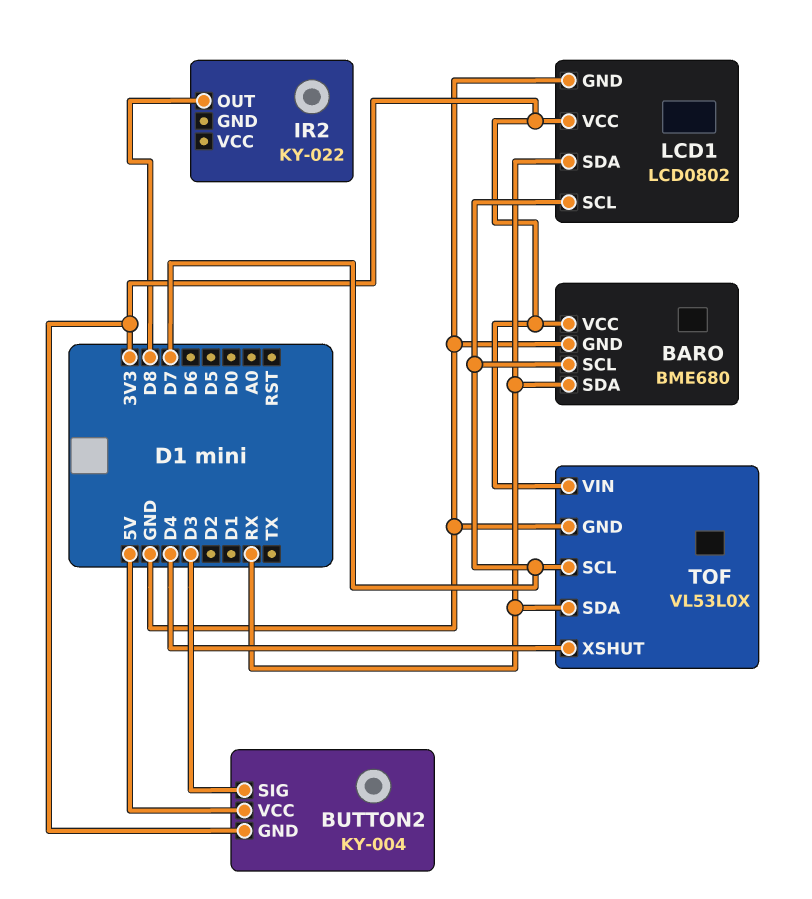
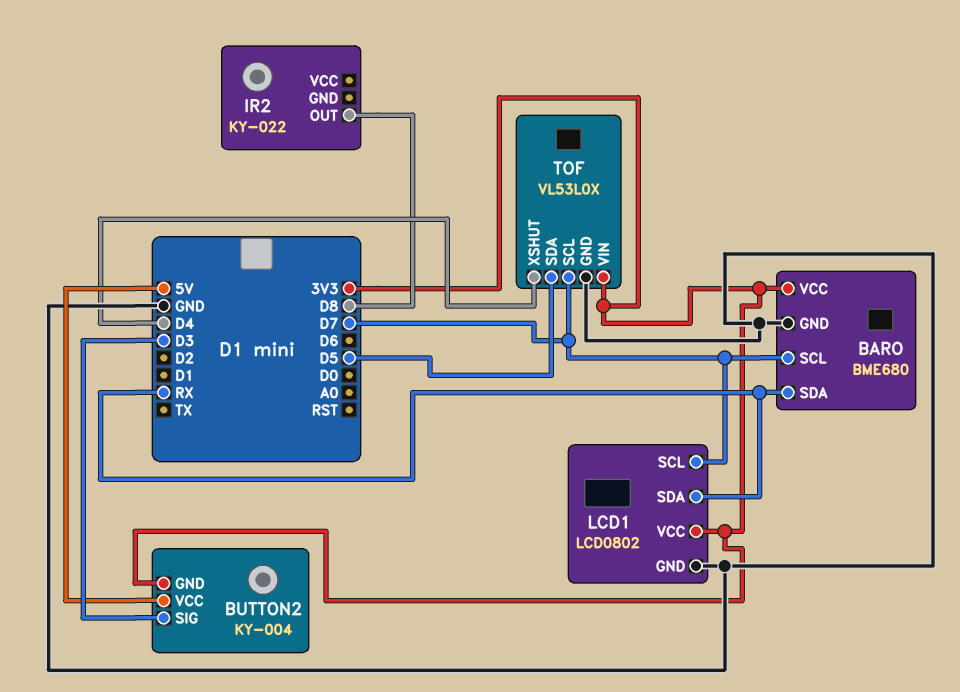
TOF pin SDA: RX -> D5

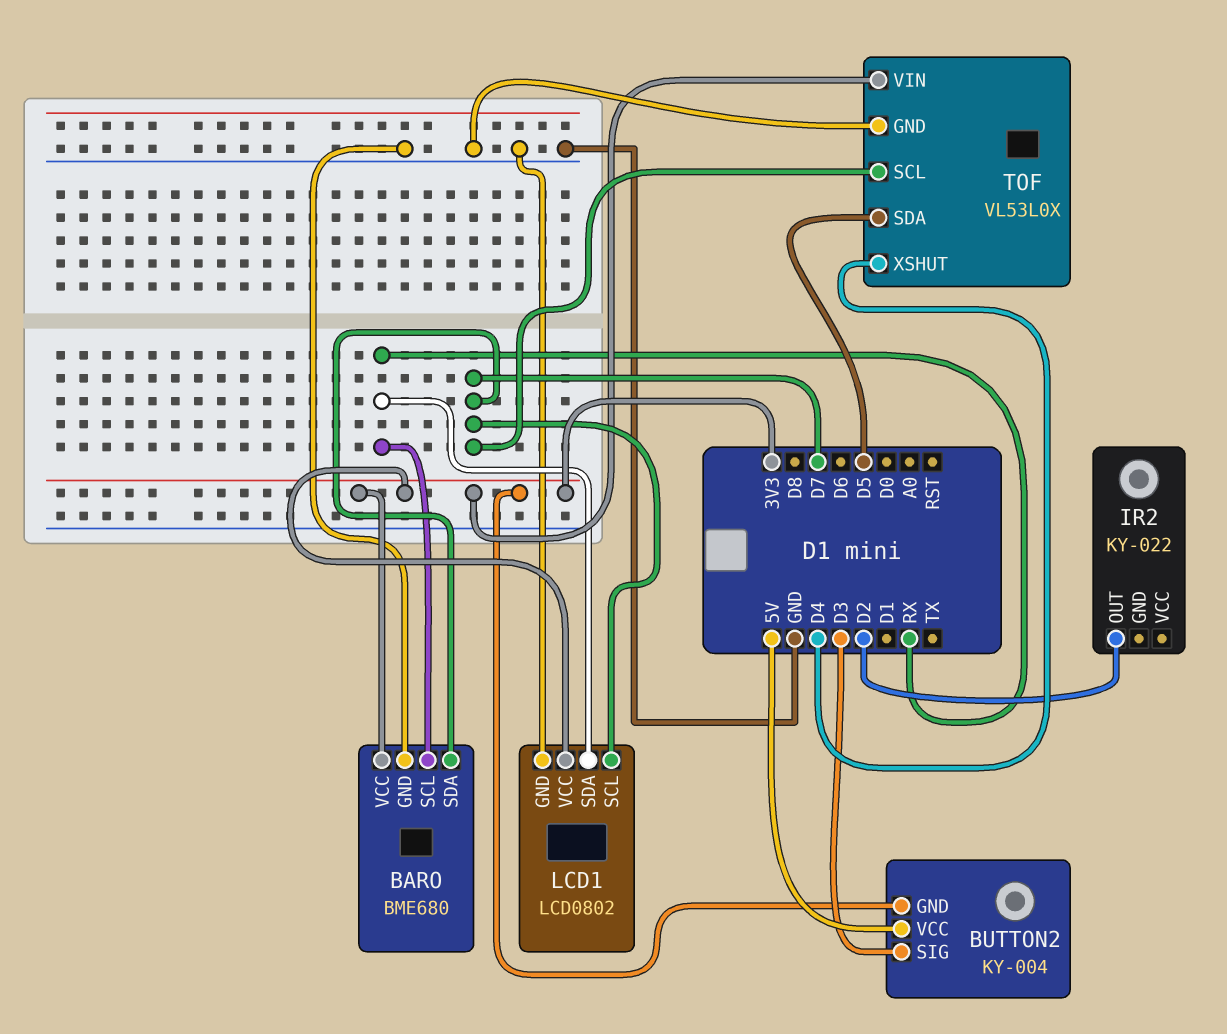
BARO pin SCL: D7 -> RX
BARO pin SDA: RX -> D7
IR2 pin OUT: D8 -> D2

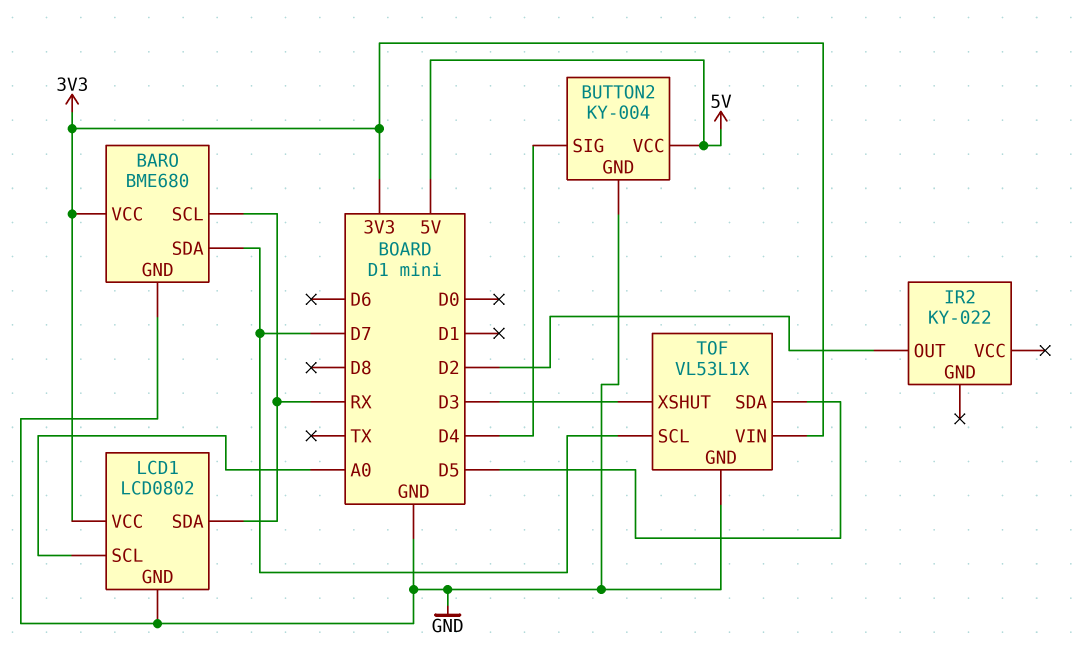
BUTTON2 pin GND: 3V3 -> GND
BUTTON2 pin SIG: D3 -> D4
LCD1 pin SCL: D7 -> A0
TOF: VL53L0X -> VL53L1X
TOF pin XSHUT: D4 -> D3

